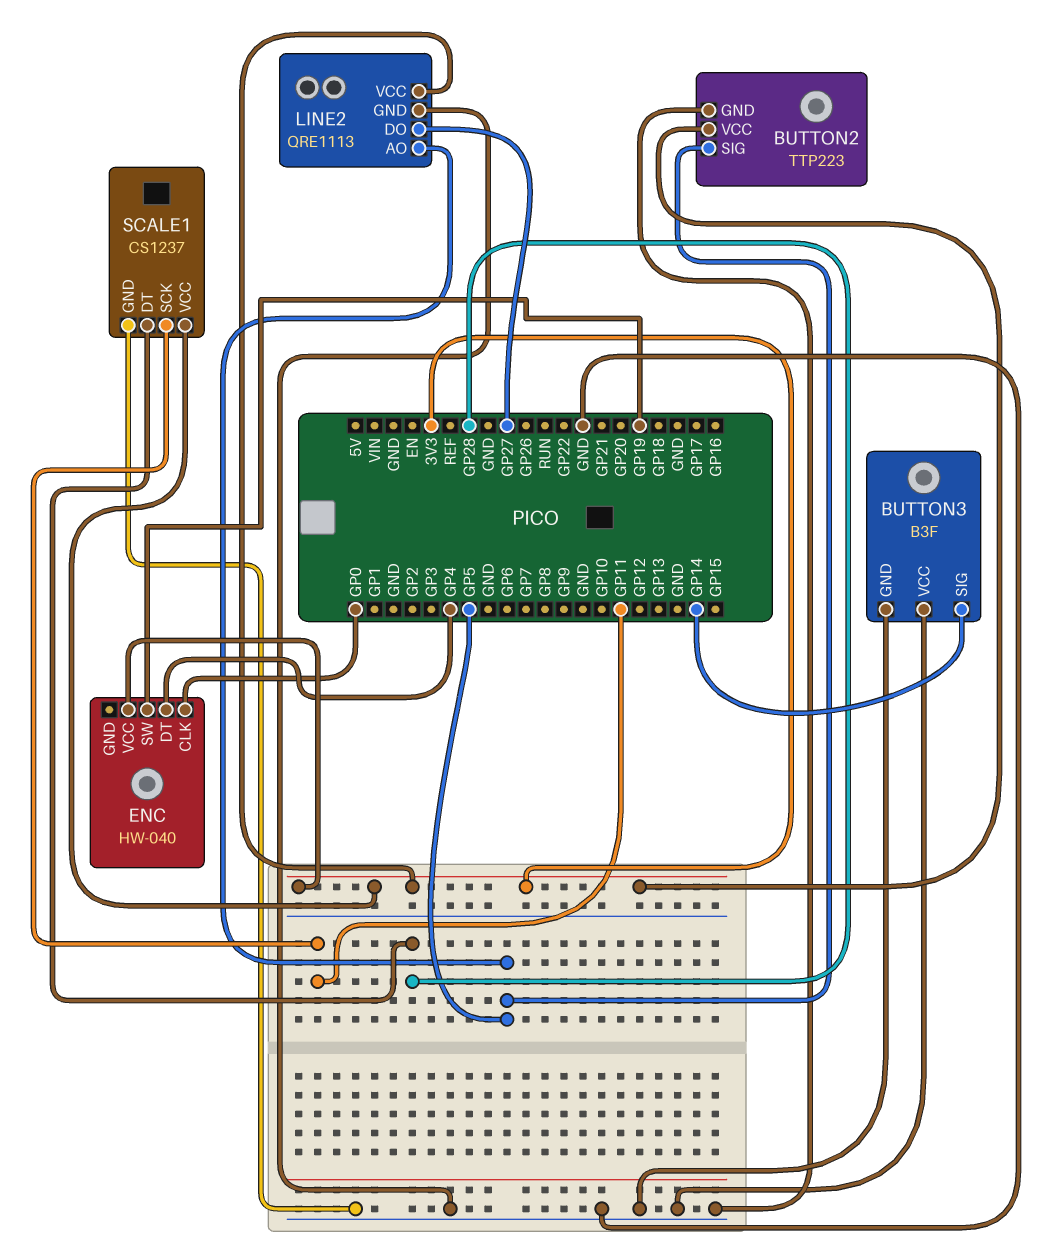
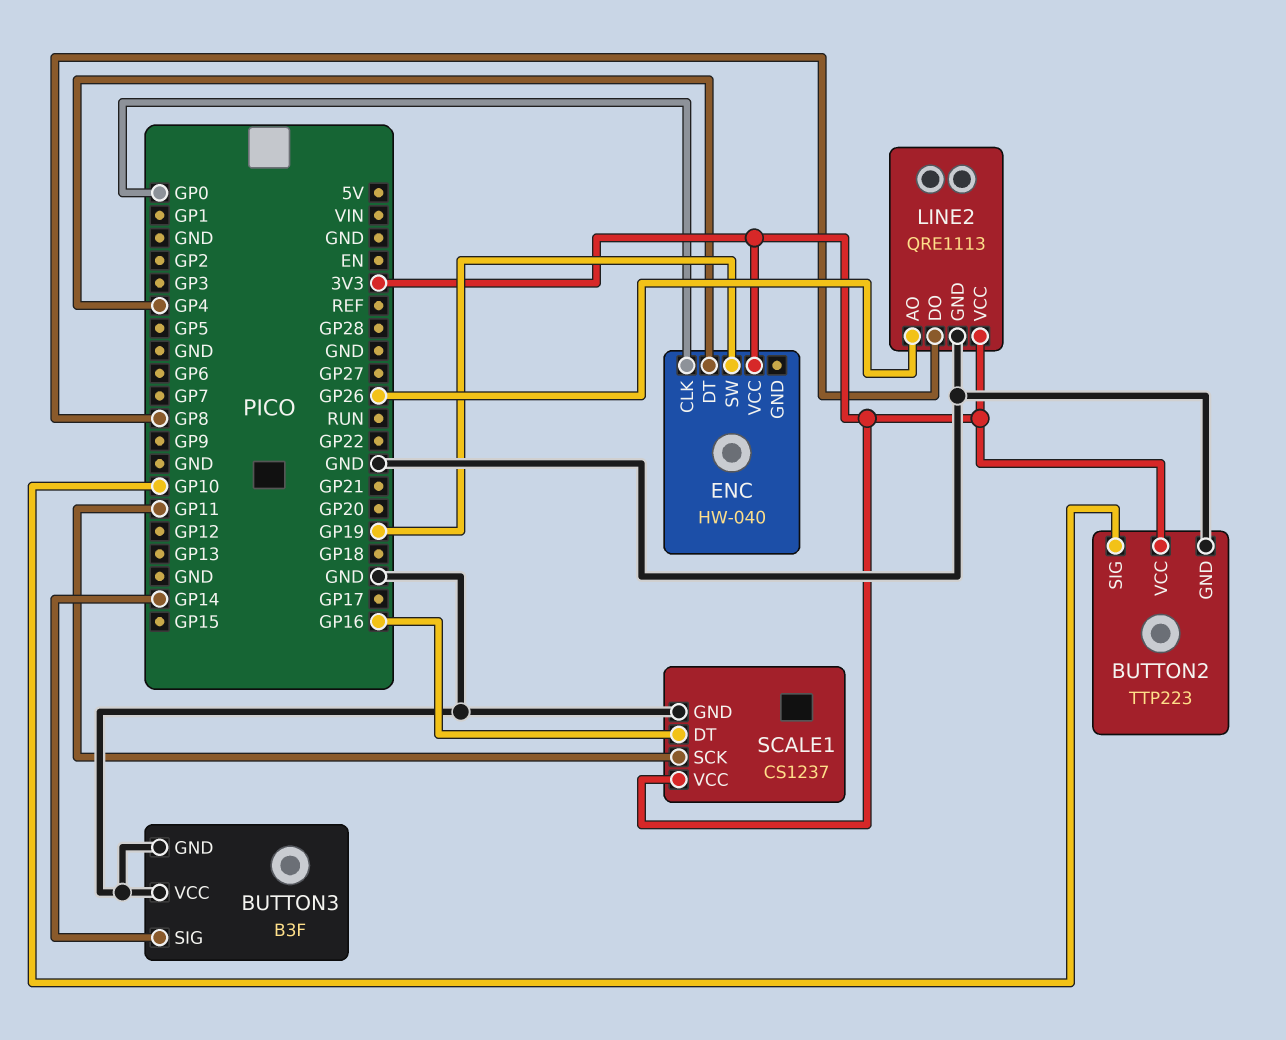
BUTTON2 pin SIG: GP5 -> GP10
LINE2 pin AO: GP5 -> GP26
LINE2 pin DO: GP27 -> GP8
SCALE1 pin DT: GP28 -> GP16

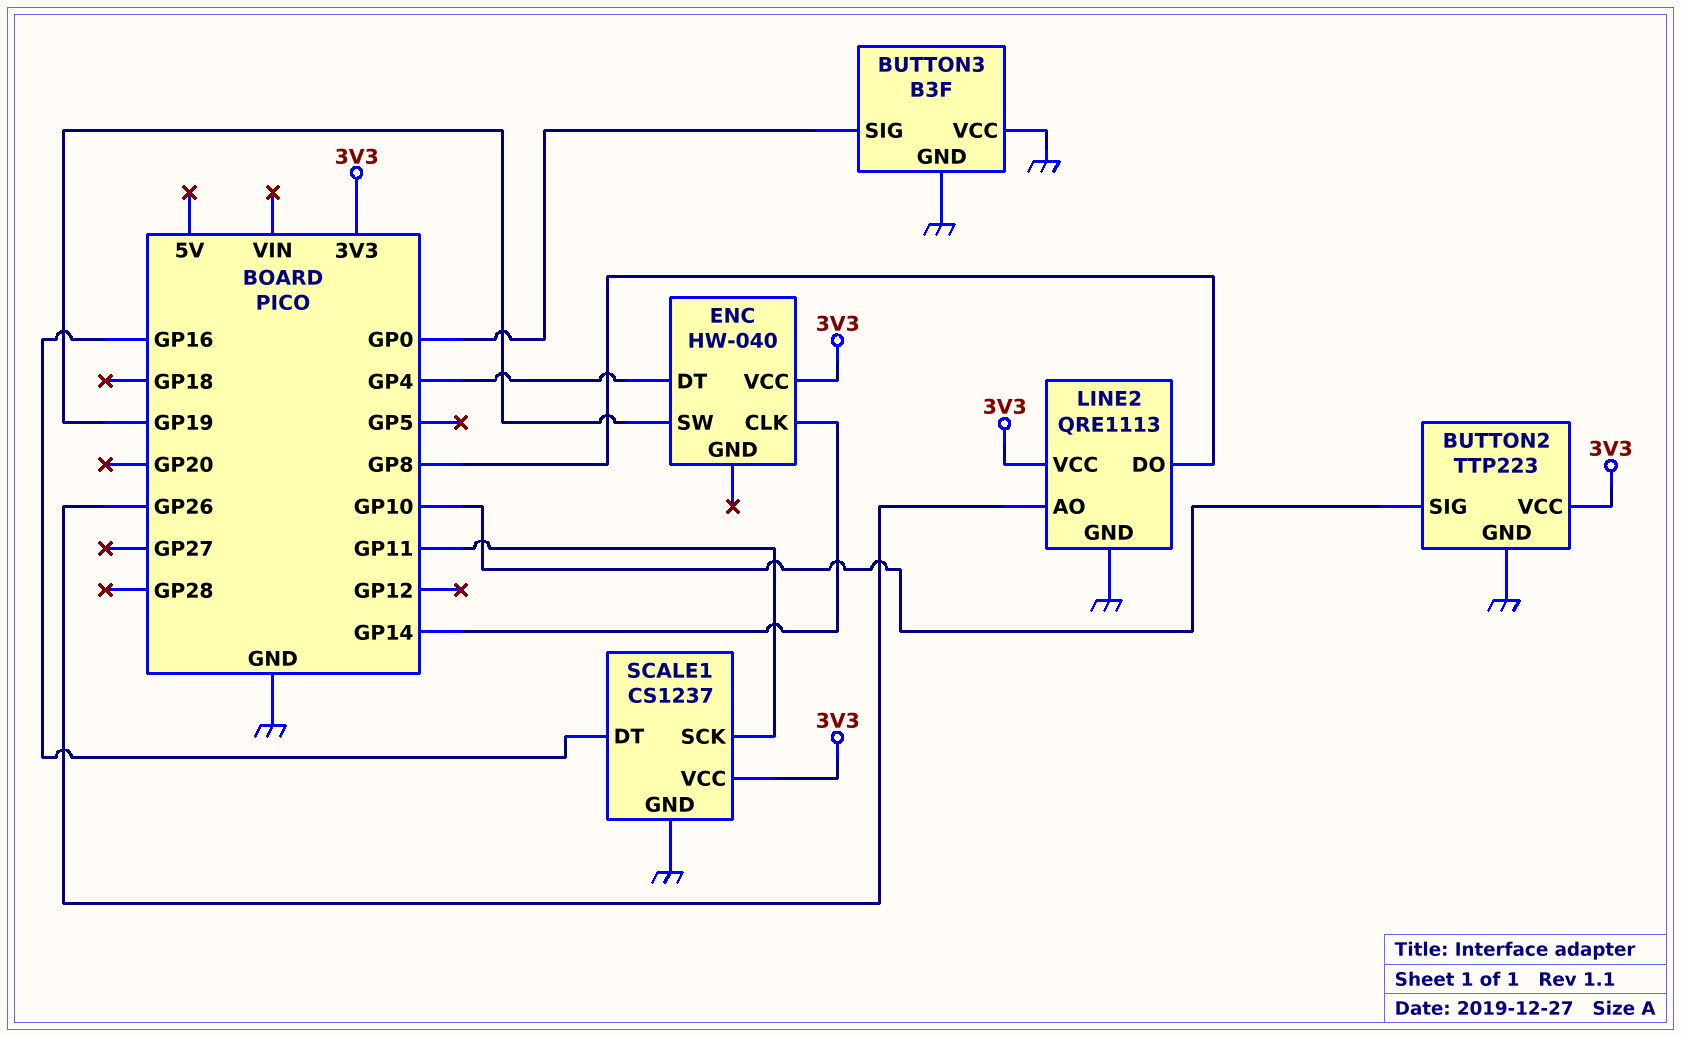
BUTTON3 pin SIG: GP14 -> GP0
ENC pin CLK: GP0 -> GP14

